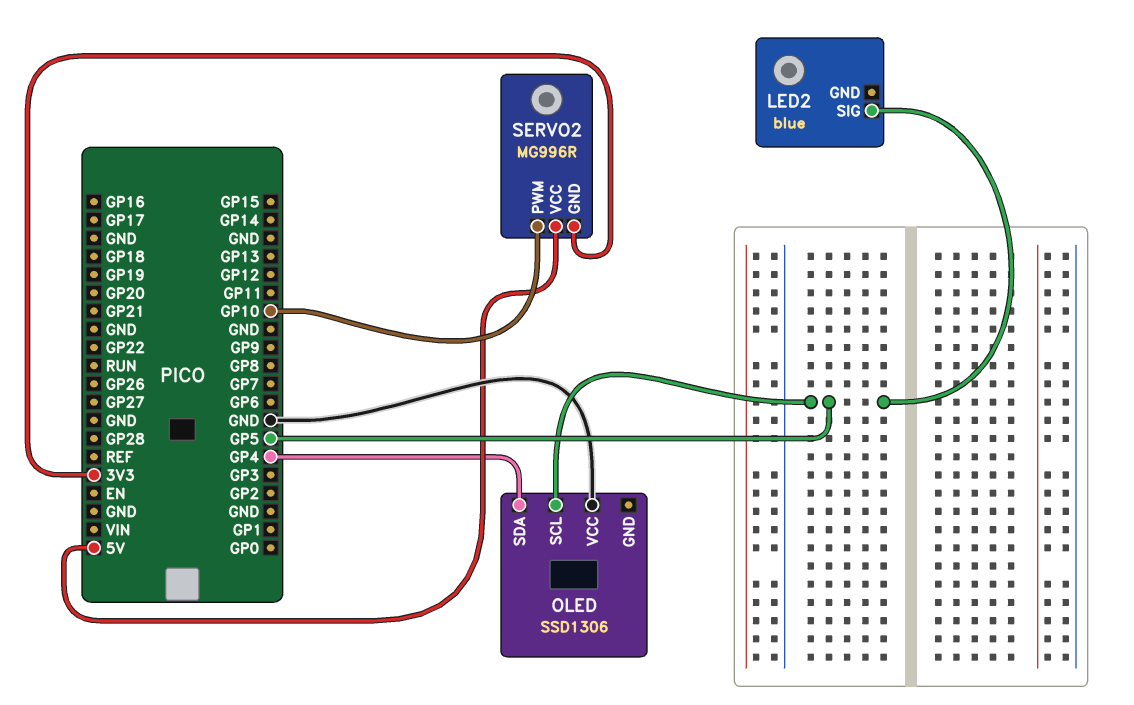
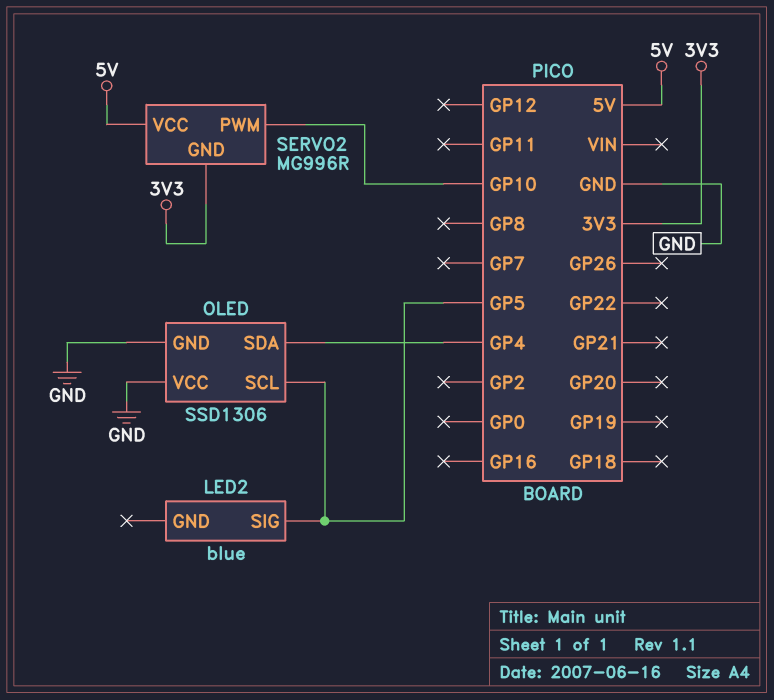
OLED pin GND: none -> GND

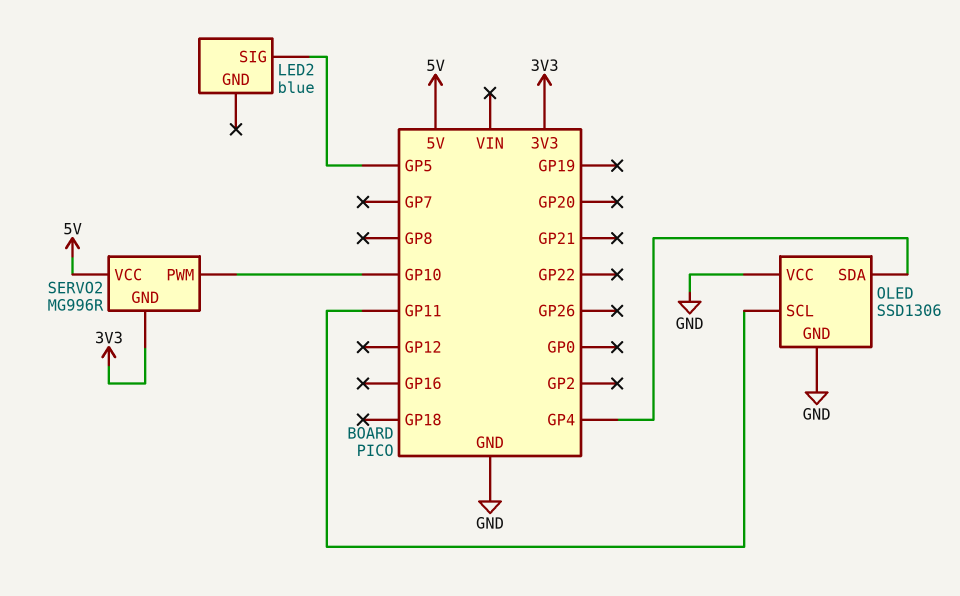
OLED pin SCL: GP5 -> GP11

